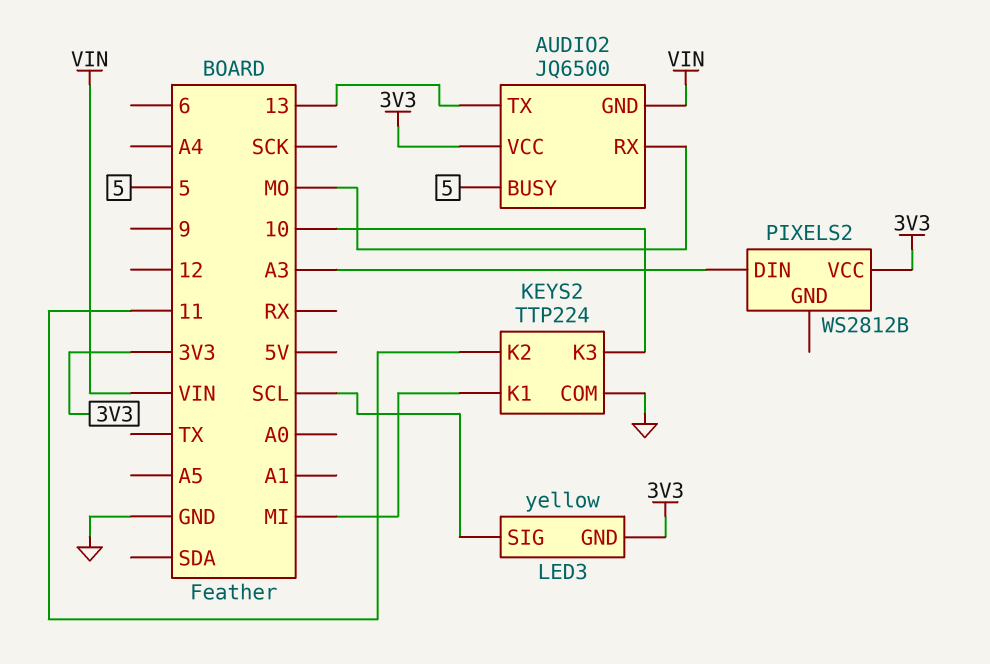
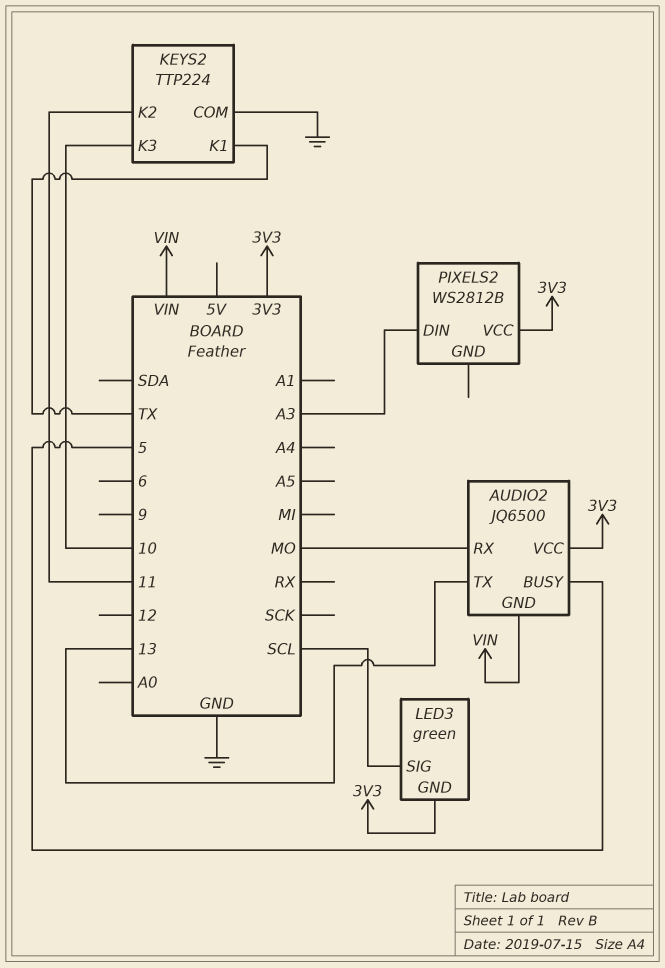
KEYS2 pin K1: MI -> TX
LED3: yellow -> green

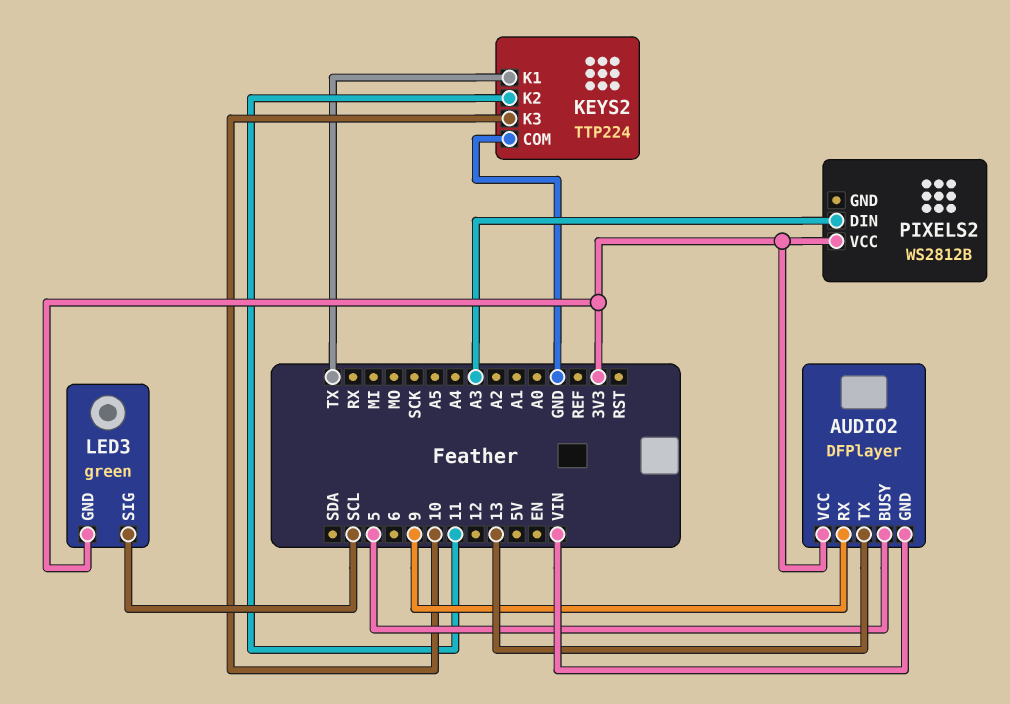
AUDIO2: JQ6500 -> DFPlayer
AUDIO2 pin RX: MO -> 9

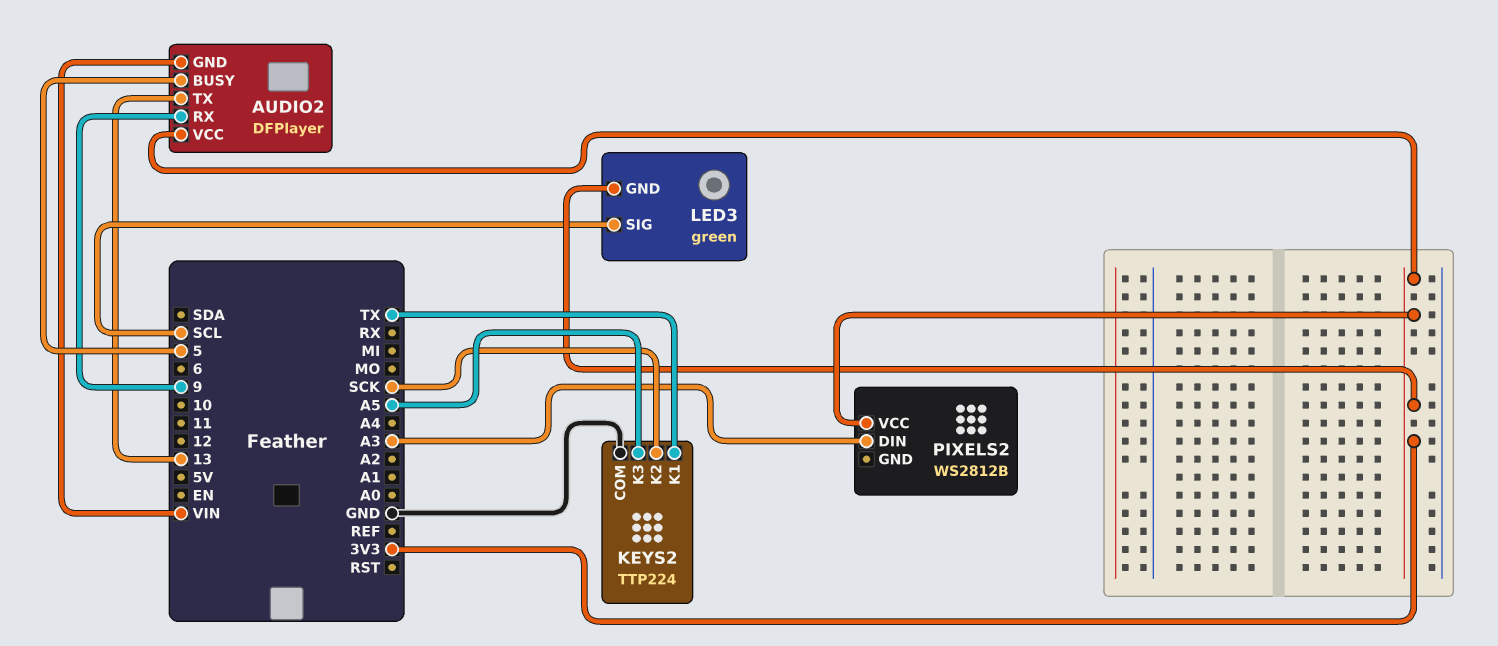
KEYS2 pin K2: 11 -> SCK
KEYS2 pin K3: 10 -> A5

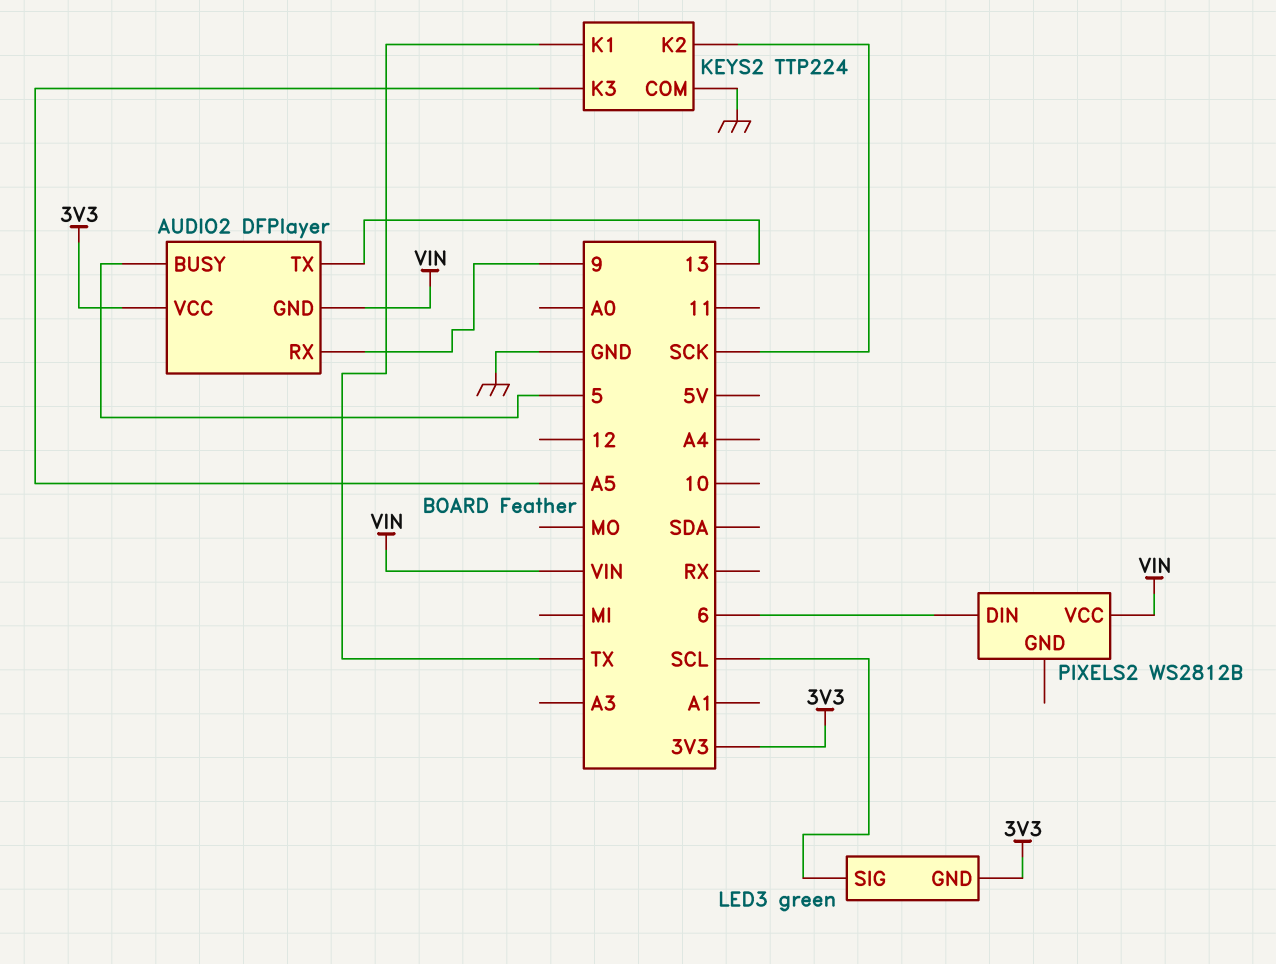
PIXELS2 pin DIN: A3 -> 6
PIXELS2 pin VCC: 3V3 -> VIN

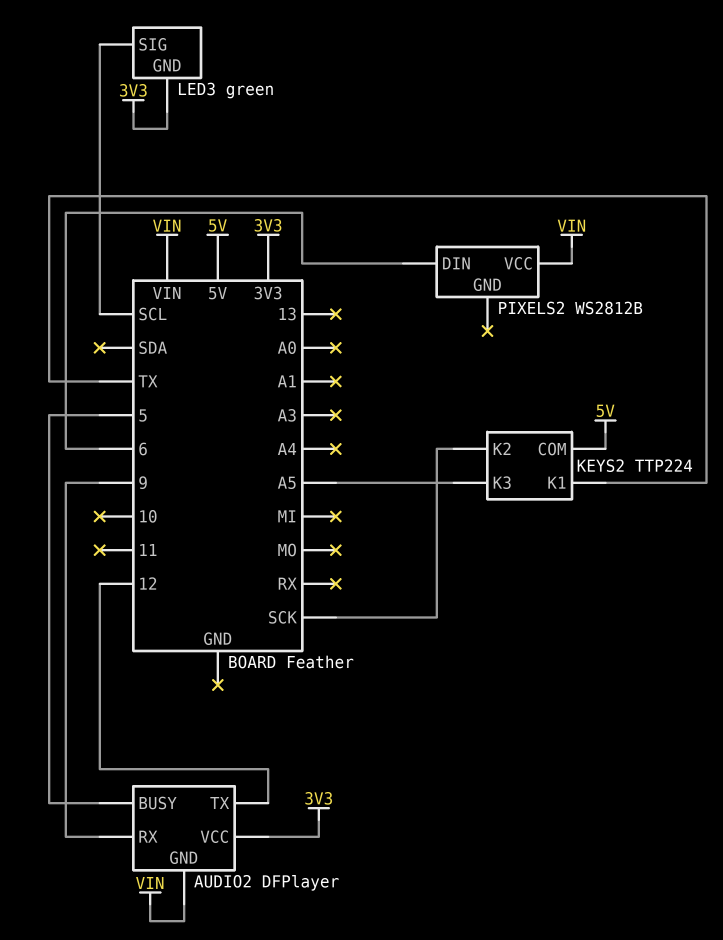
AUDIO2 pin TX: 13 -> 12
KEYS2 pin COM: GND -> 5V

